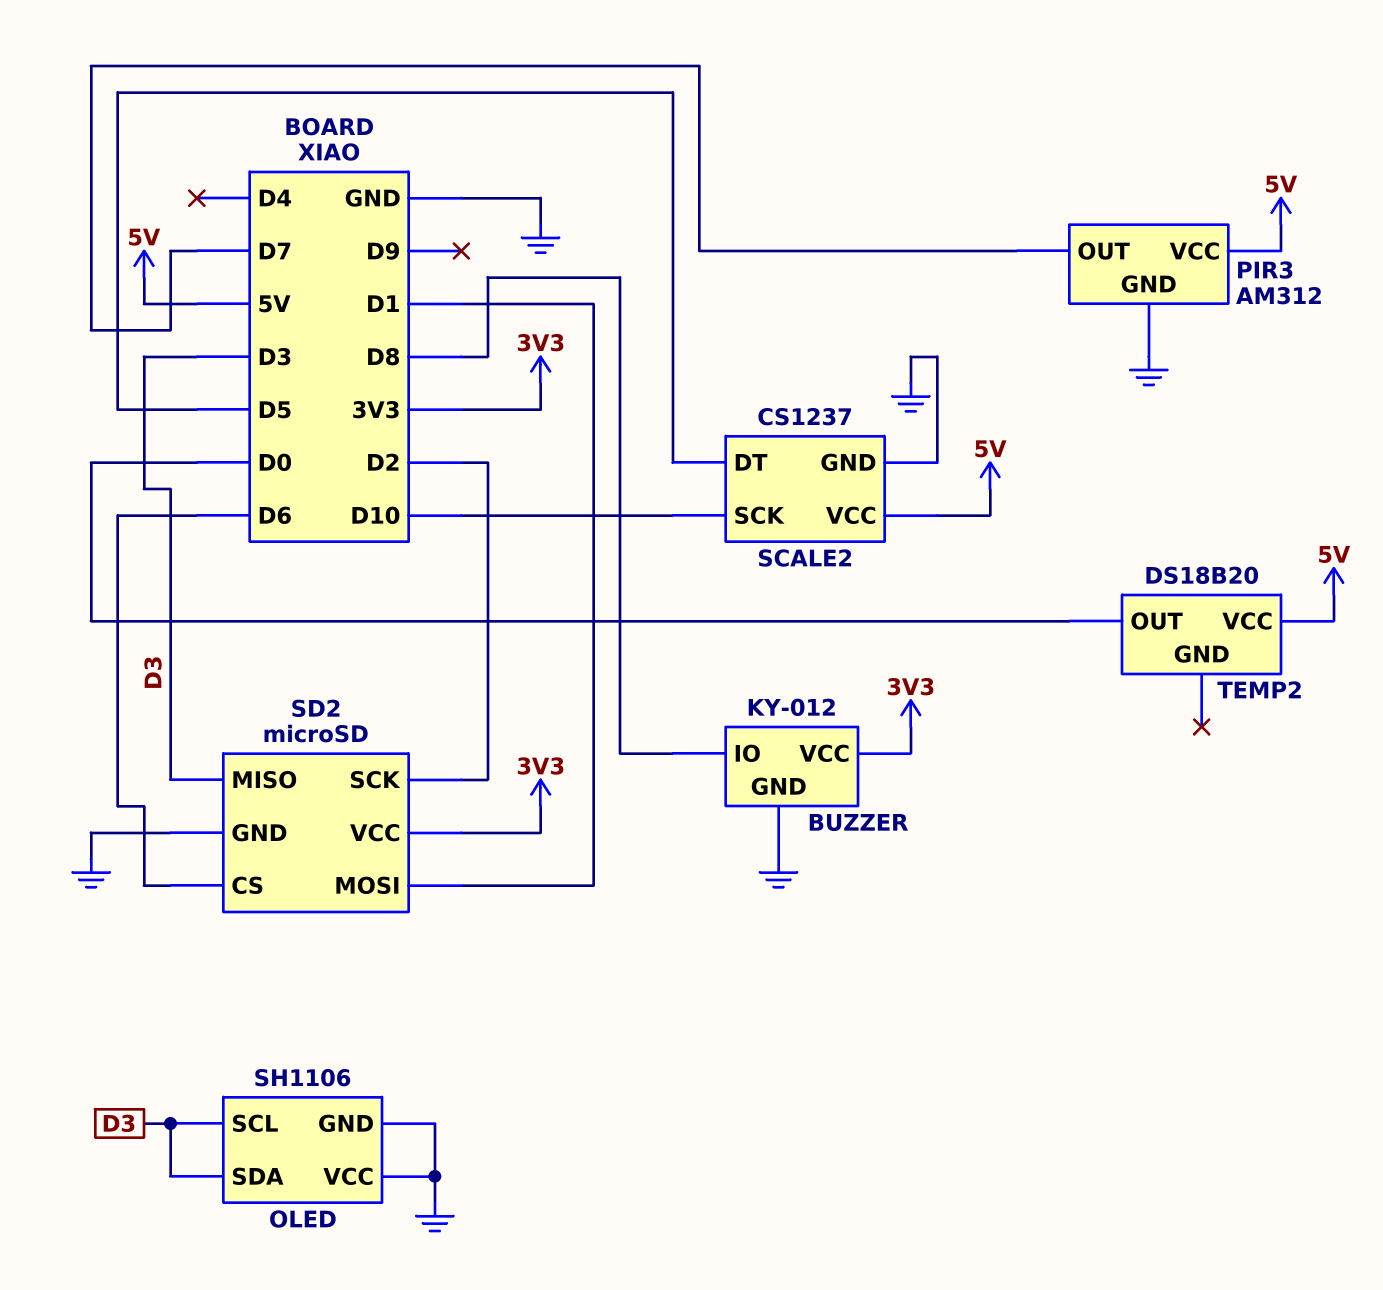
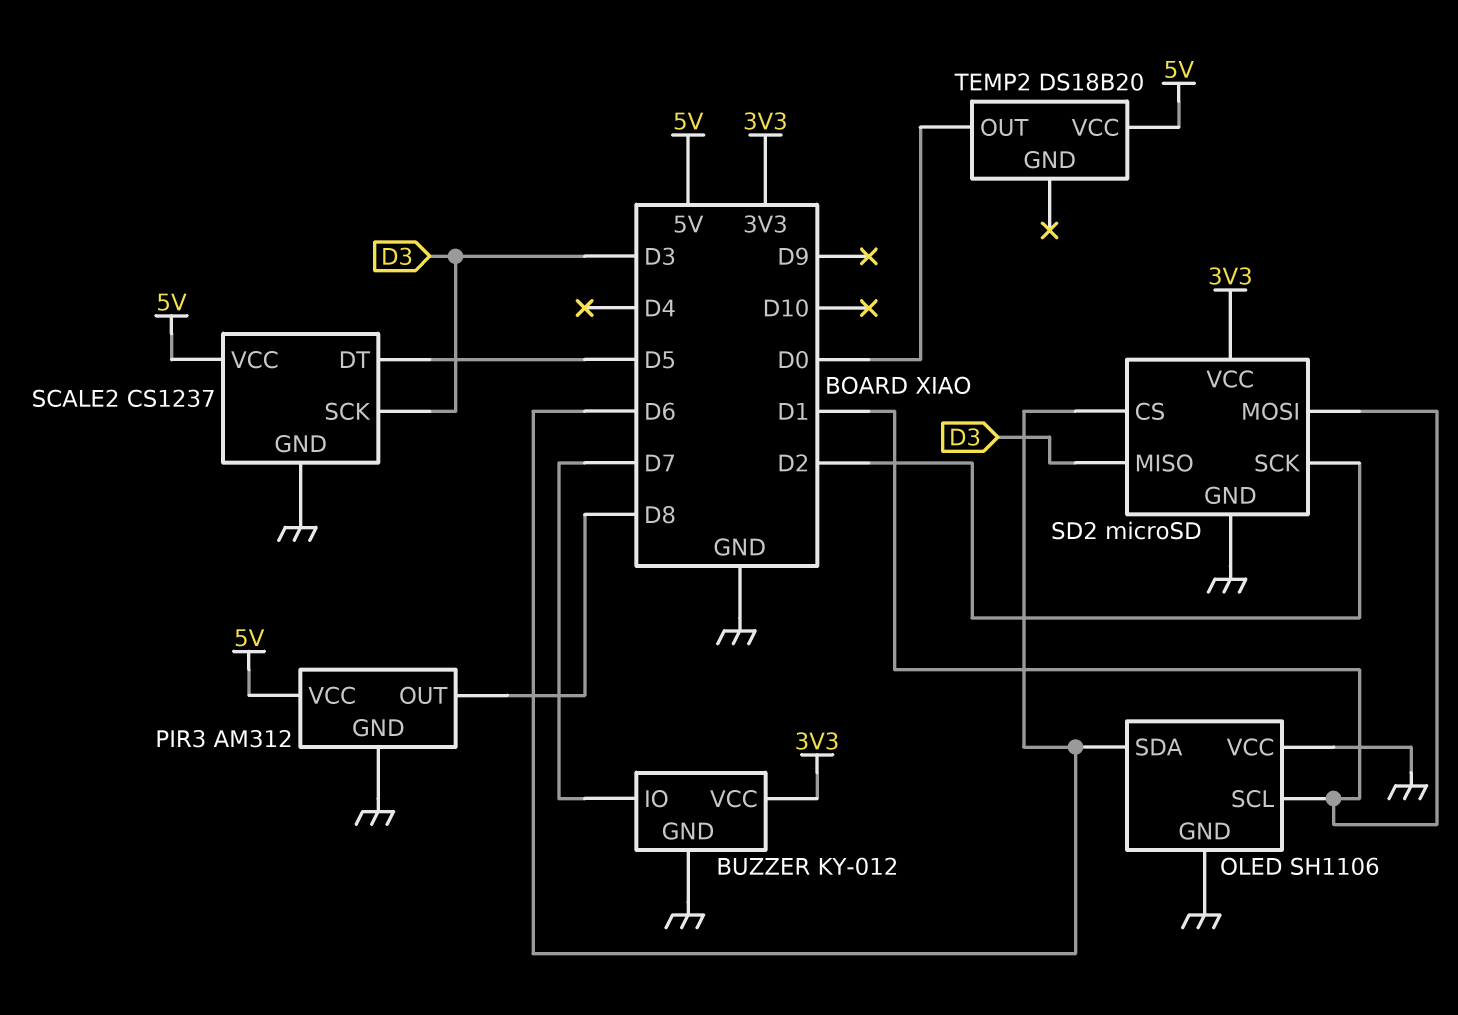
BUZZER pin IO: D8 -> D7
OLED pin SCL: D3 -> D1
OLED pin SDA: D3 -> D6
PIR3 pin OUT: D7 -> D8
SCALE2 pin SCK: D10 -> D3

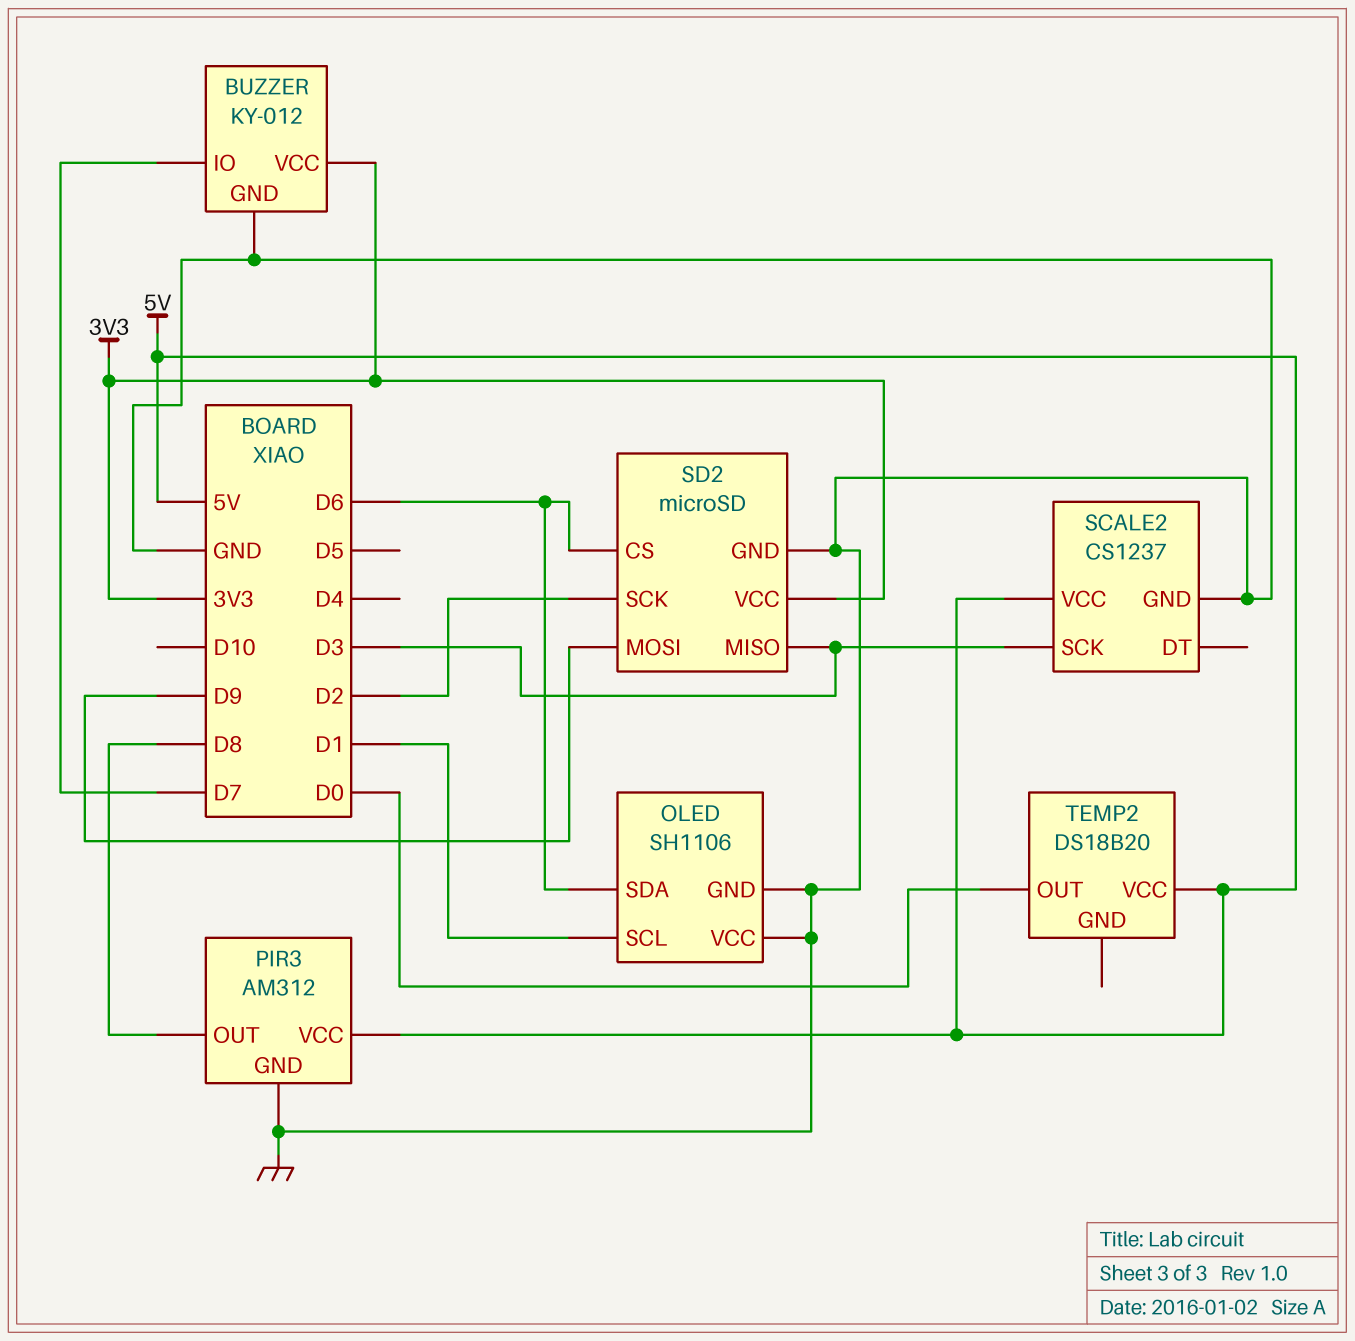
SCALE2 pin DT: D5 -> none
SD2 pin MOSI: D1 -> D9

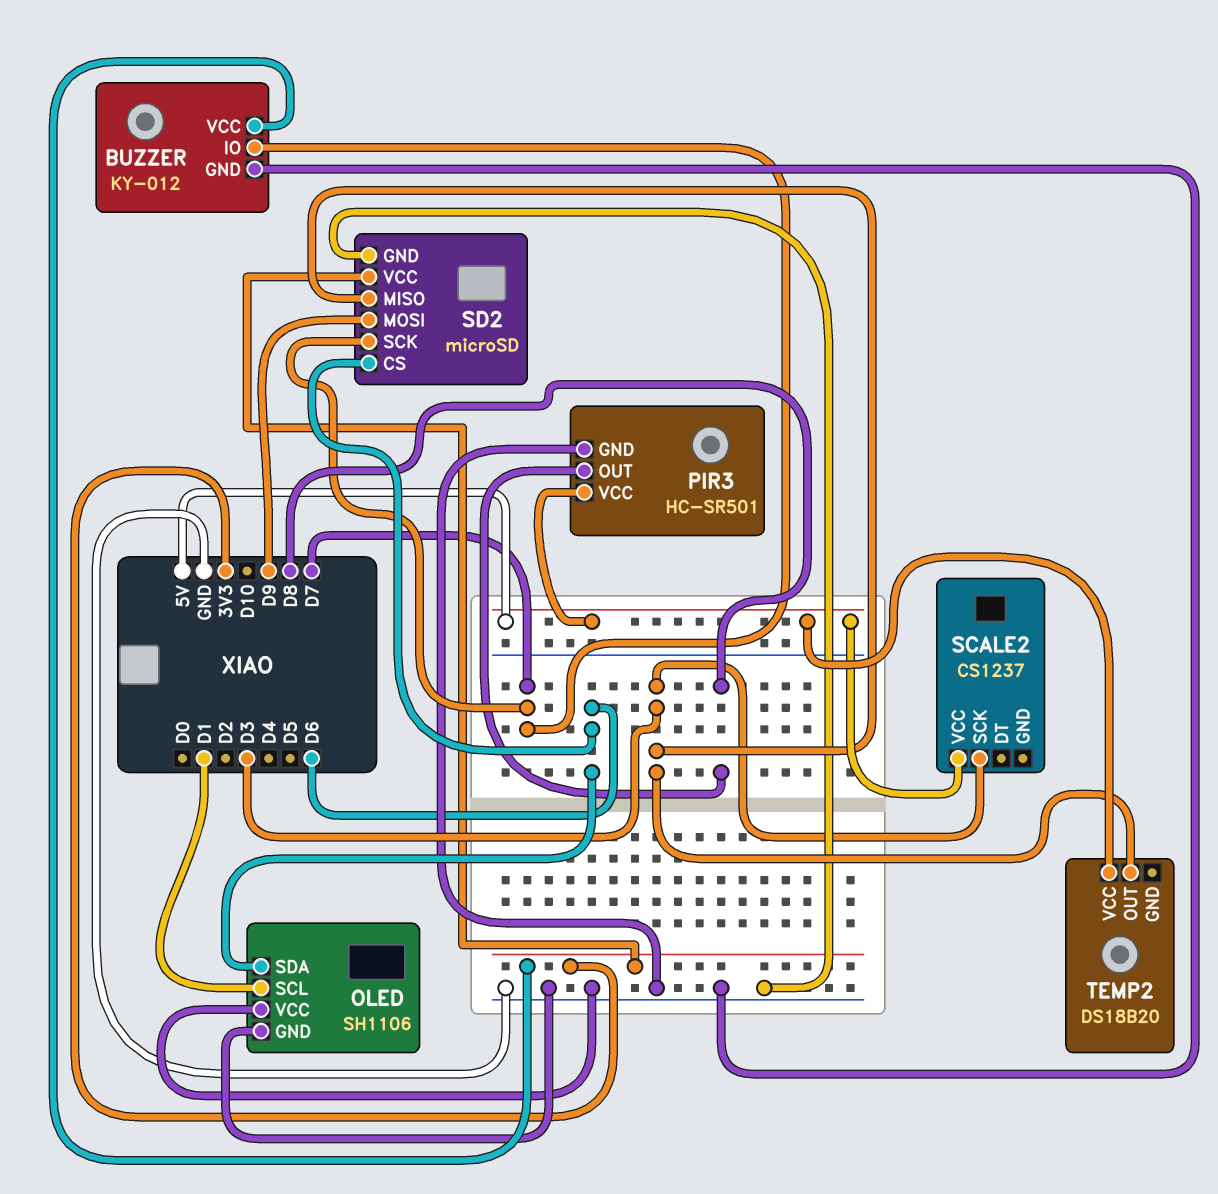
PIR3: AM312 -> HC-SR501
SCALE2 pin GND: GND -> none
SD2 pin SCK: D2 -> D7
TEMP2 pin OUT: D0 -> D3

